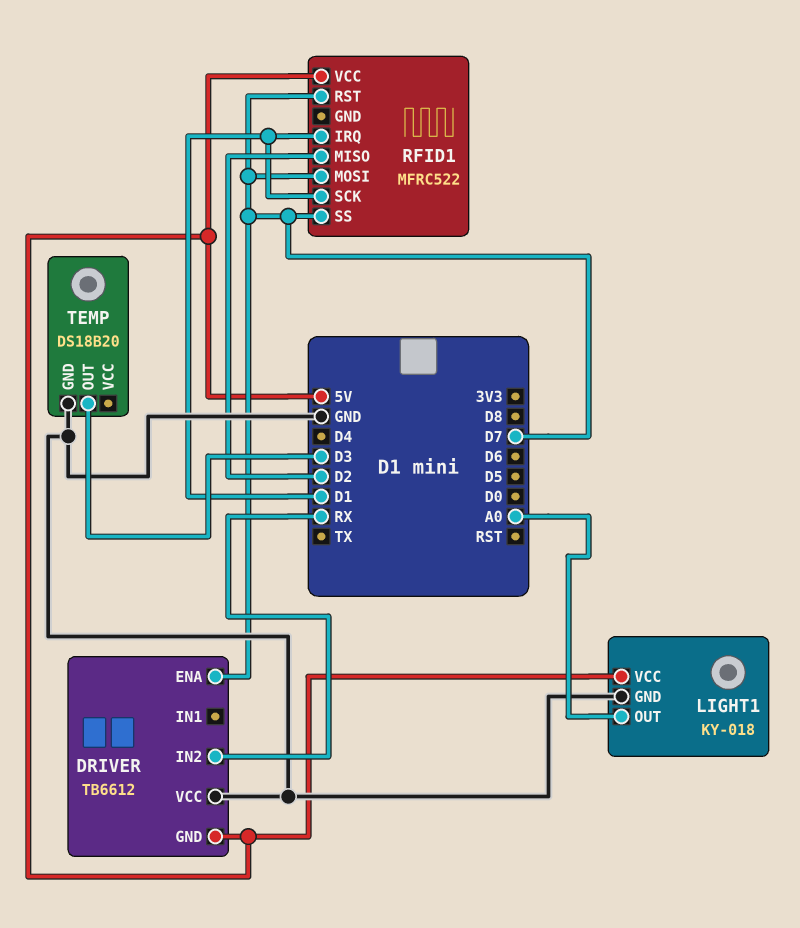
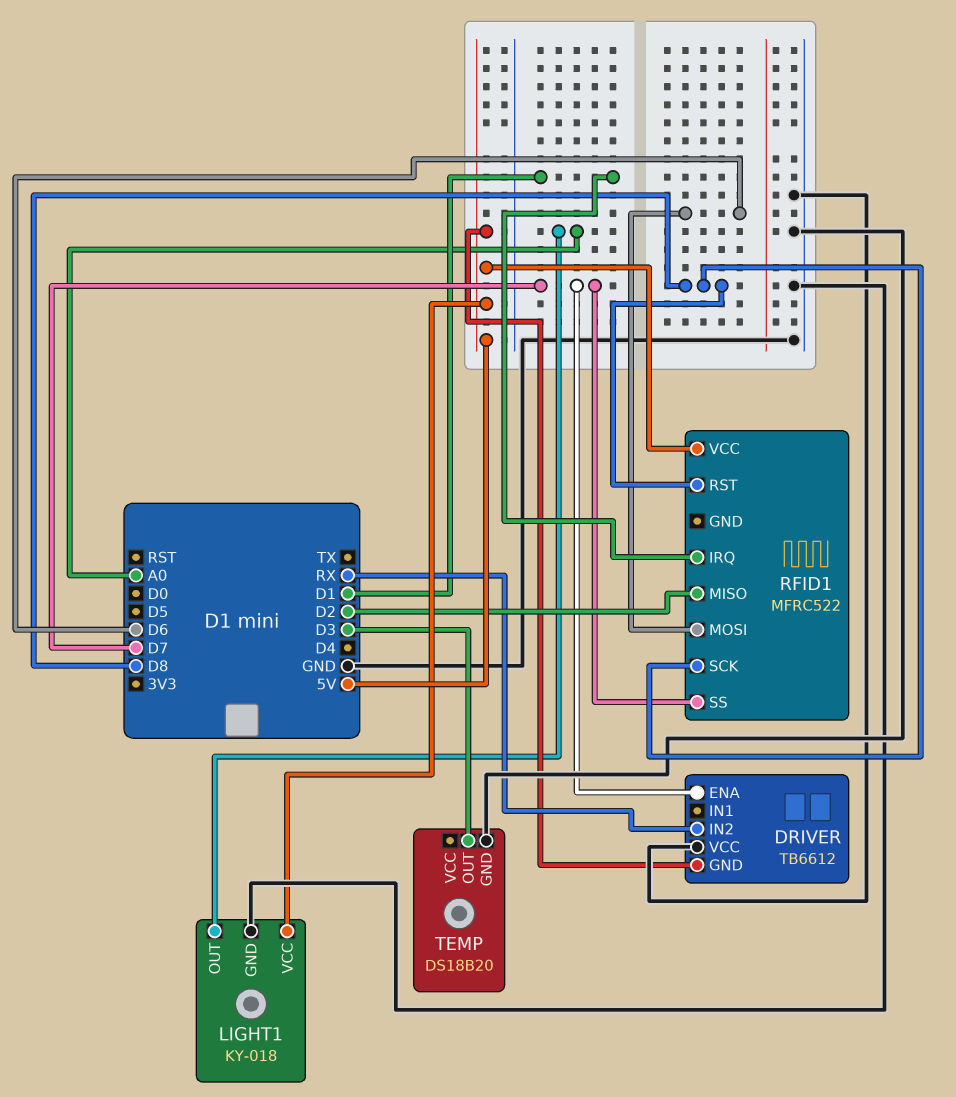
RFID1 pin MOSI: D7 -> D6
RFID1 pin RST: D7 -> D8
RFID1 pin SCK: D1 -> D8

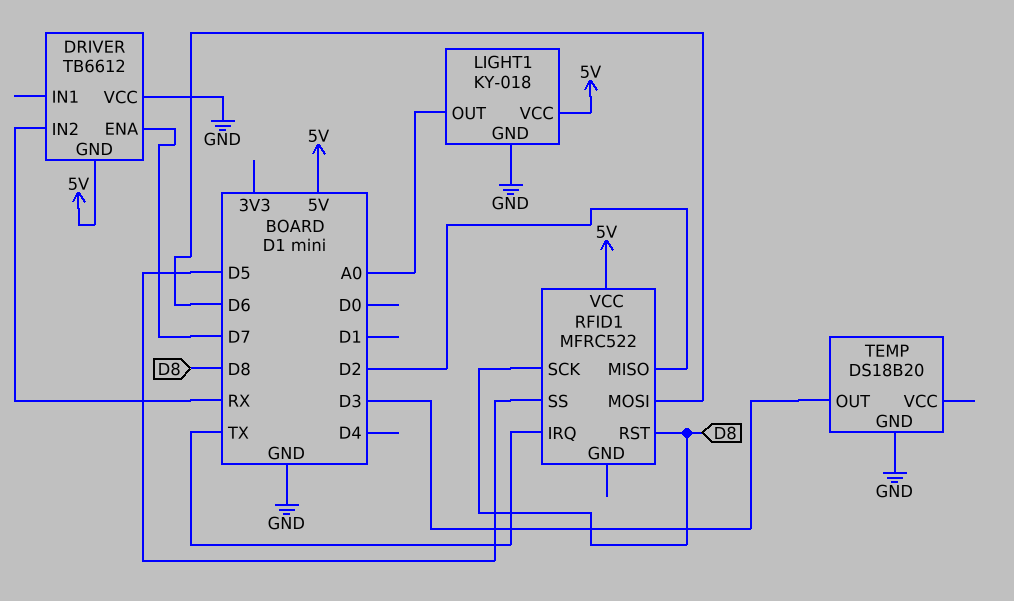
RFID1 pin IRQ: D1 -> TX
RFID1 pin SS: D7 -> D5

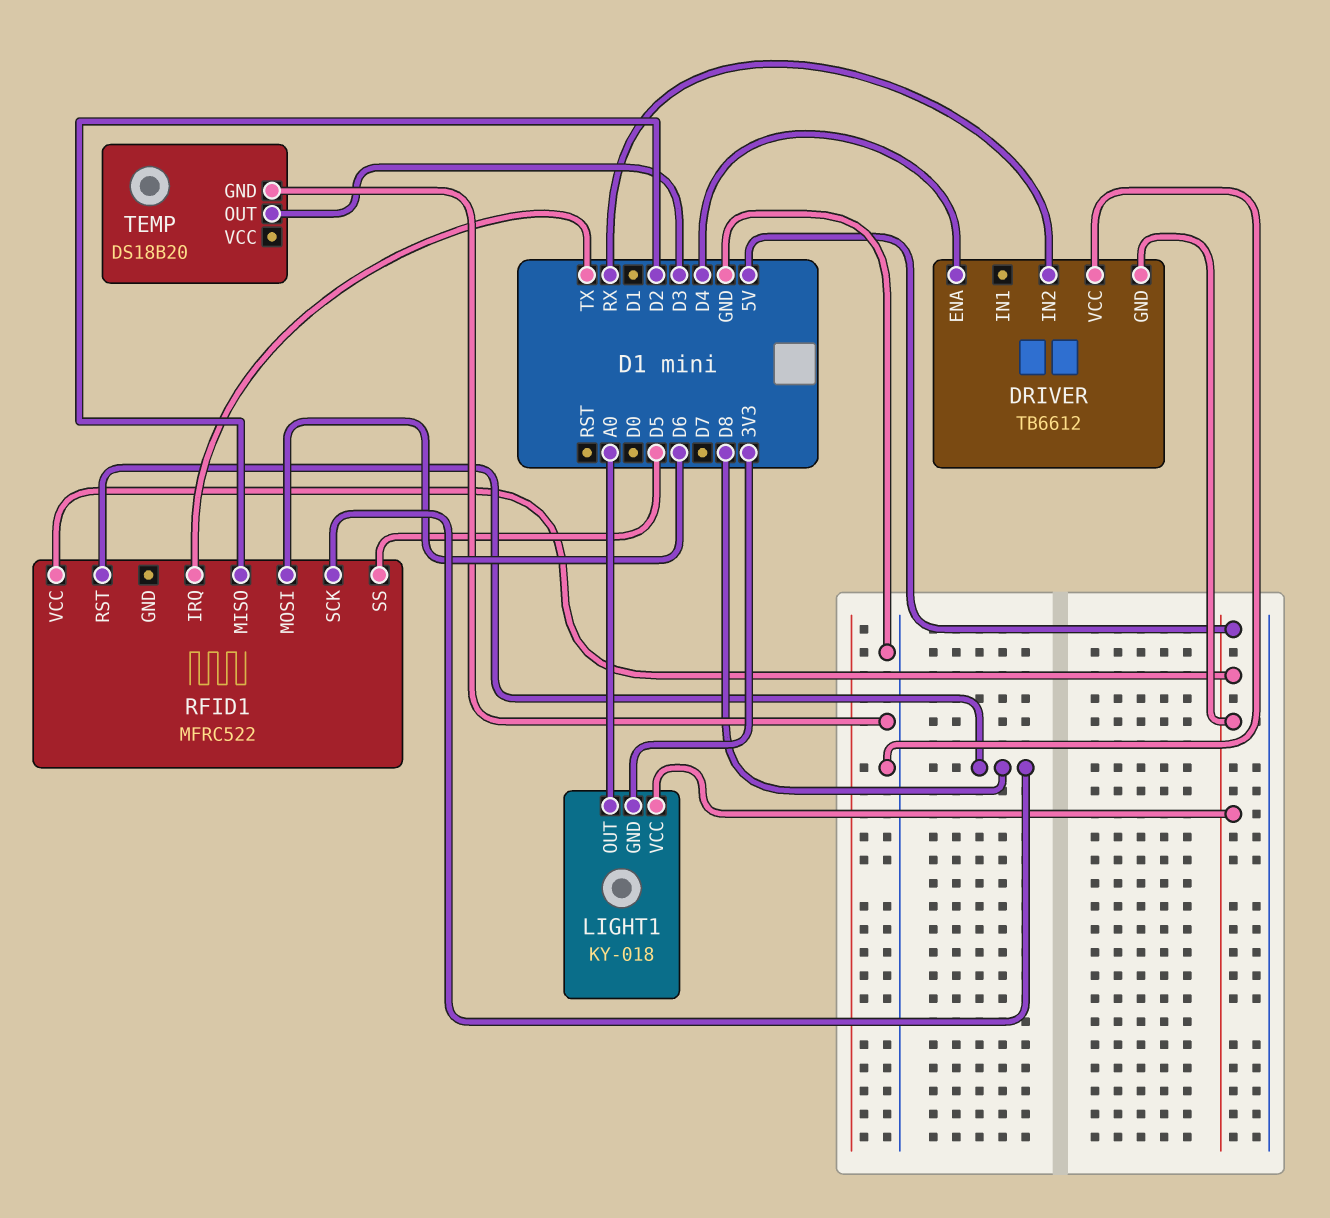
DRIVER pin ENA: D7 -> D4
LIGHT1 pin GND: GND -> 3V3

